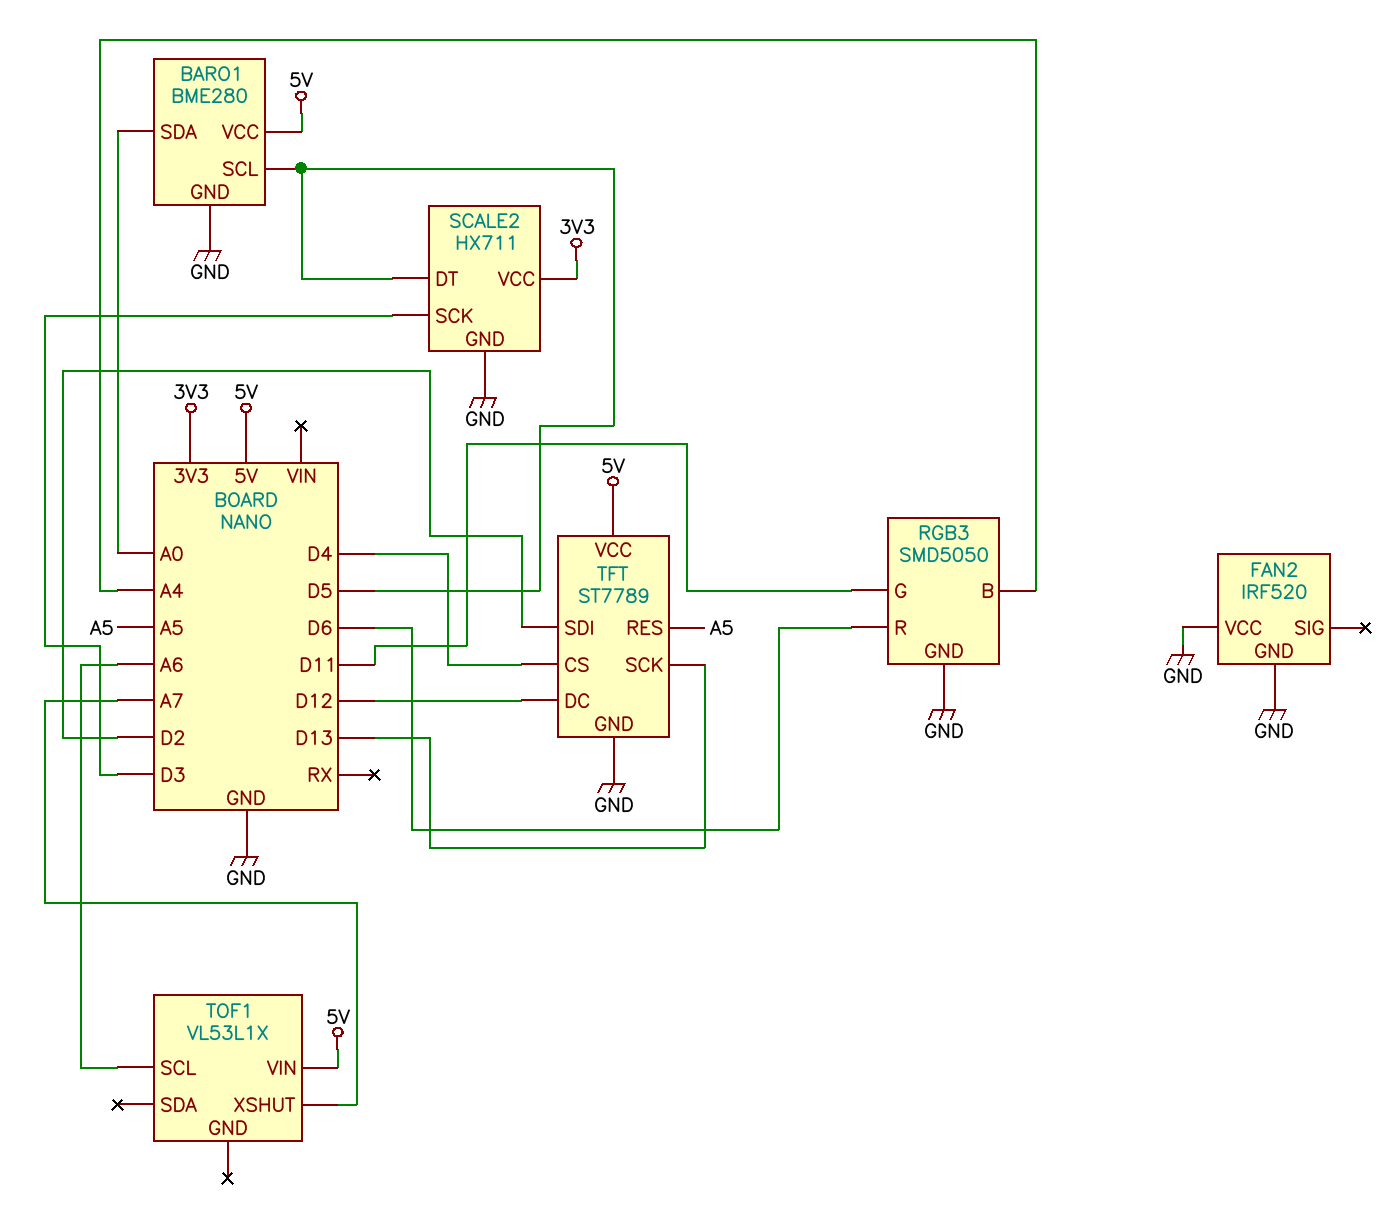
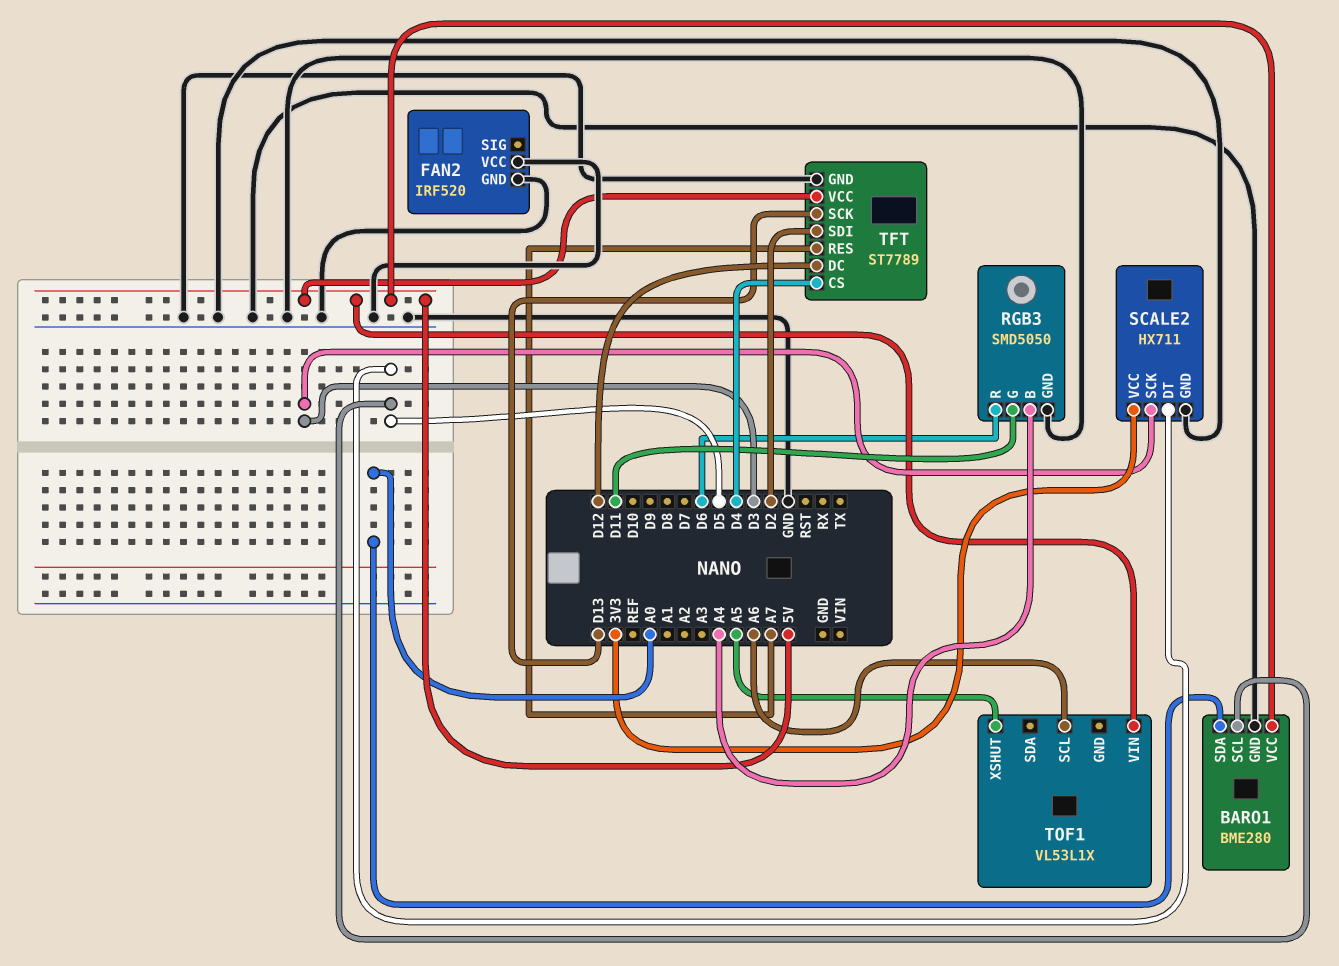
TFT pin RES: A5 -> A7
TOF1 pin XSHUT: A7 -> A5

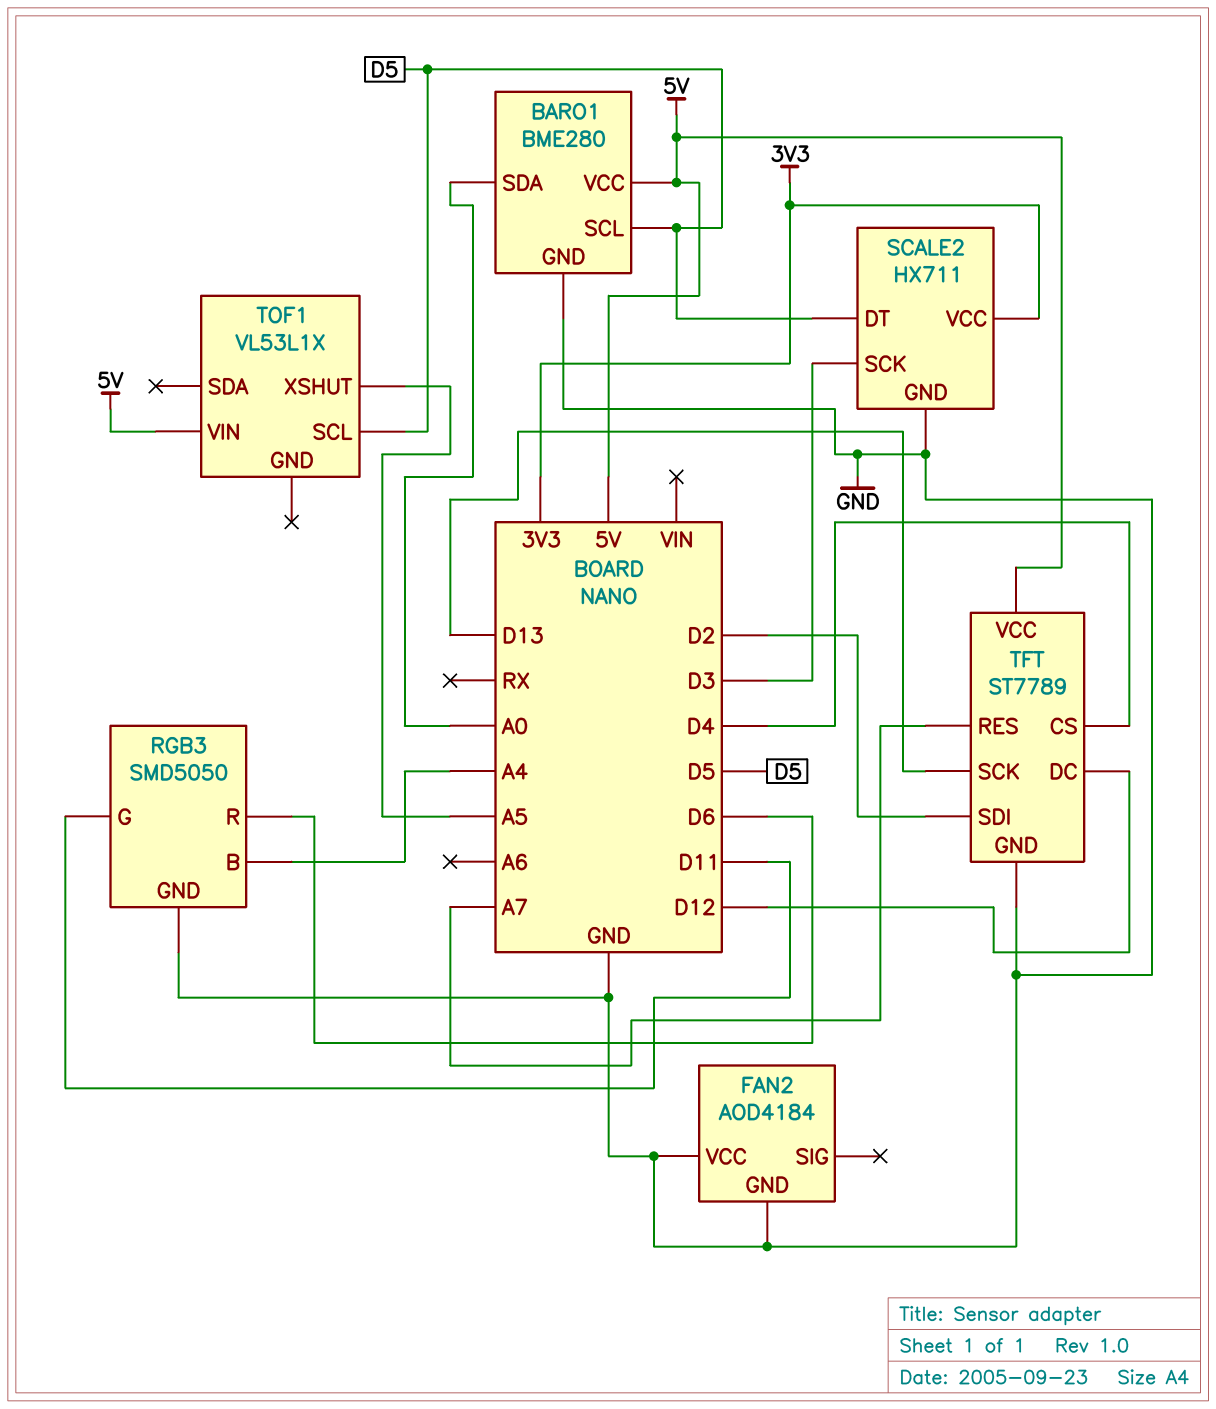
FAN2: IRF520 -> AOD4184
TOF1 pin SCL: A6 -> D5

